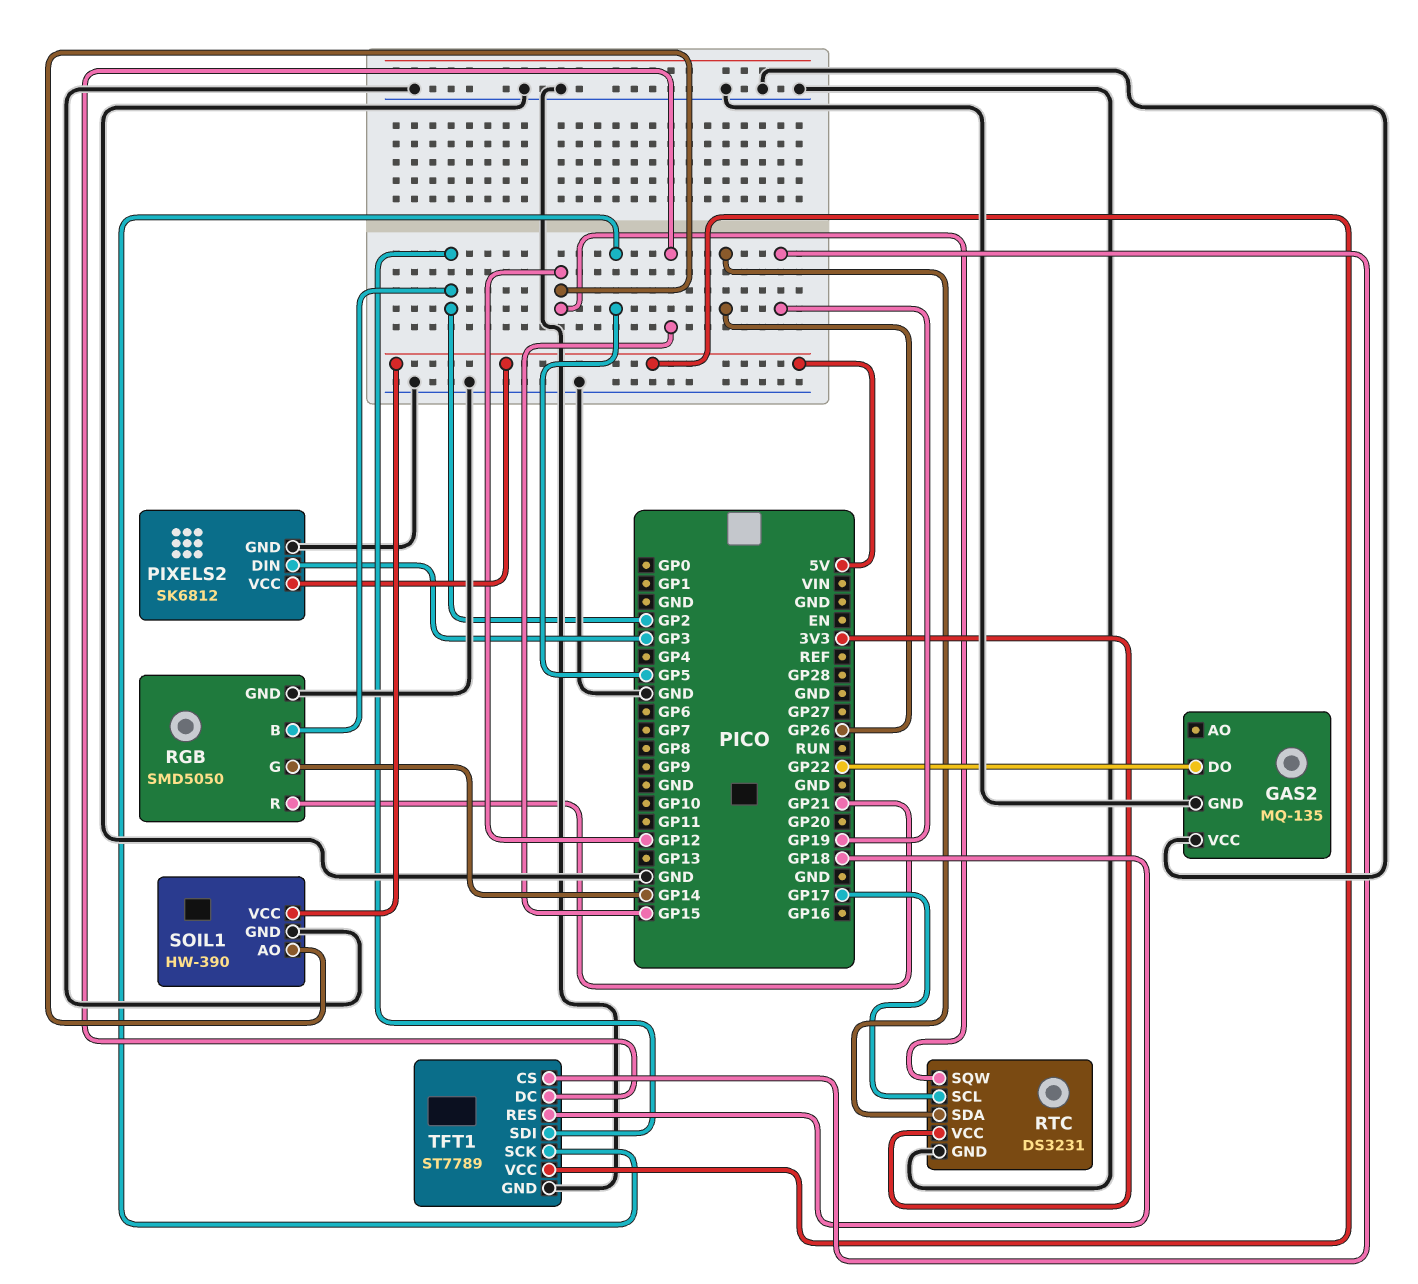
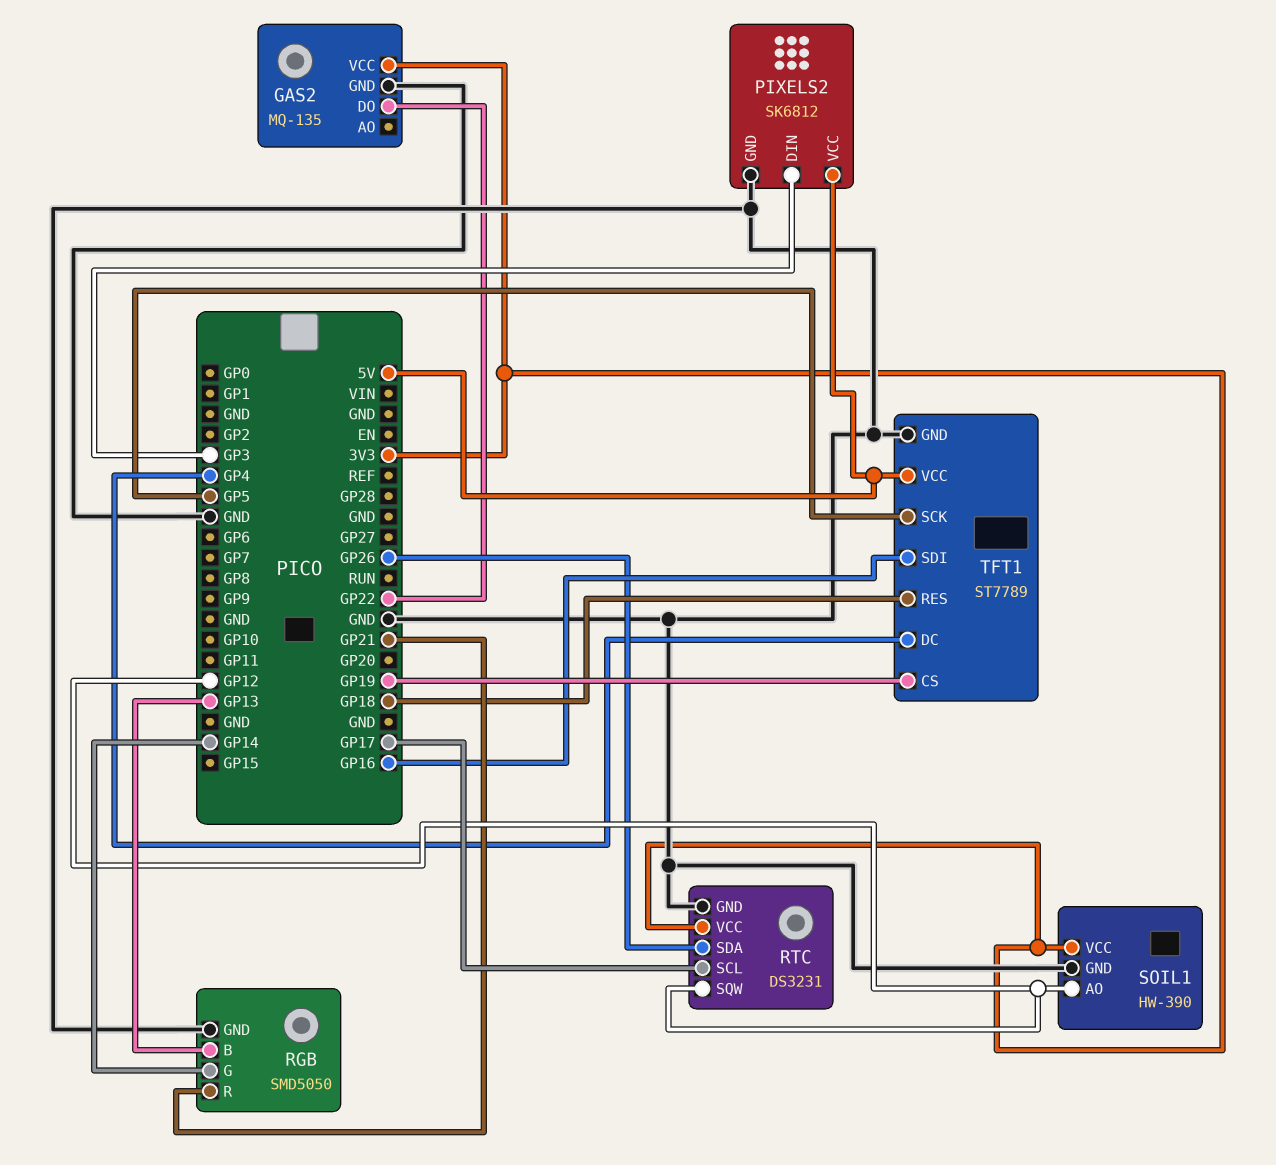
GAS2 pin VCC: GND -> 3V3
RGB pin B: GP2 -> GP13
SOIL1 pin VCC: 5V -> 3V3
TFT1 pin DC: GP15 -> GP4
TFT1 pin SDI: GP2 -> GP16

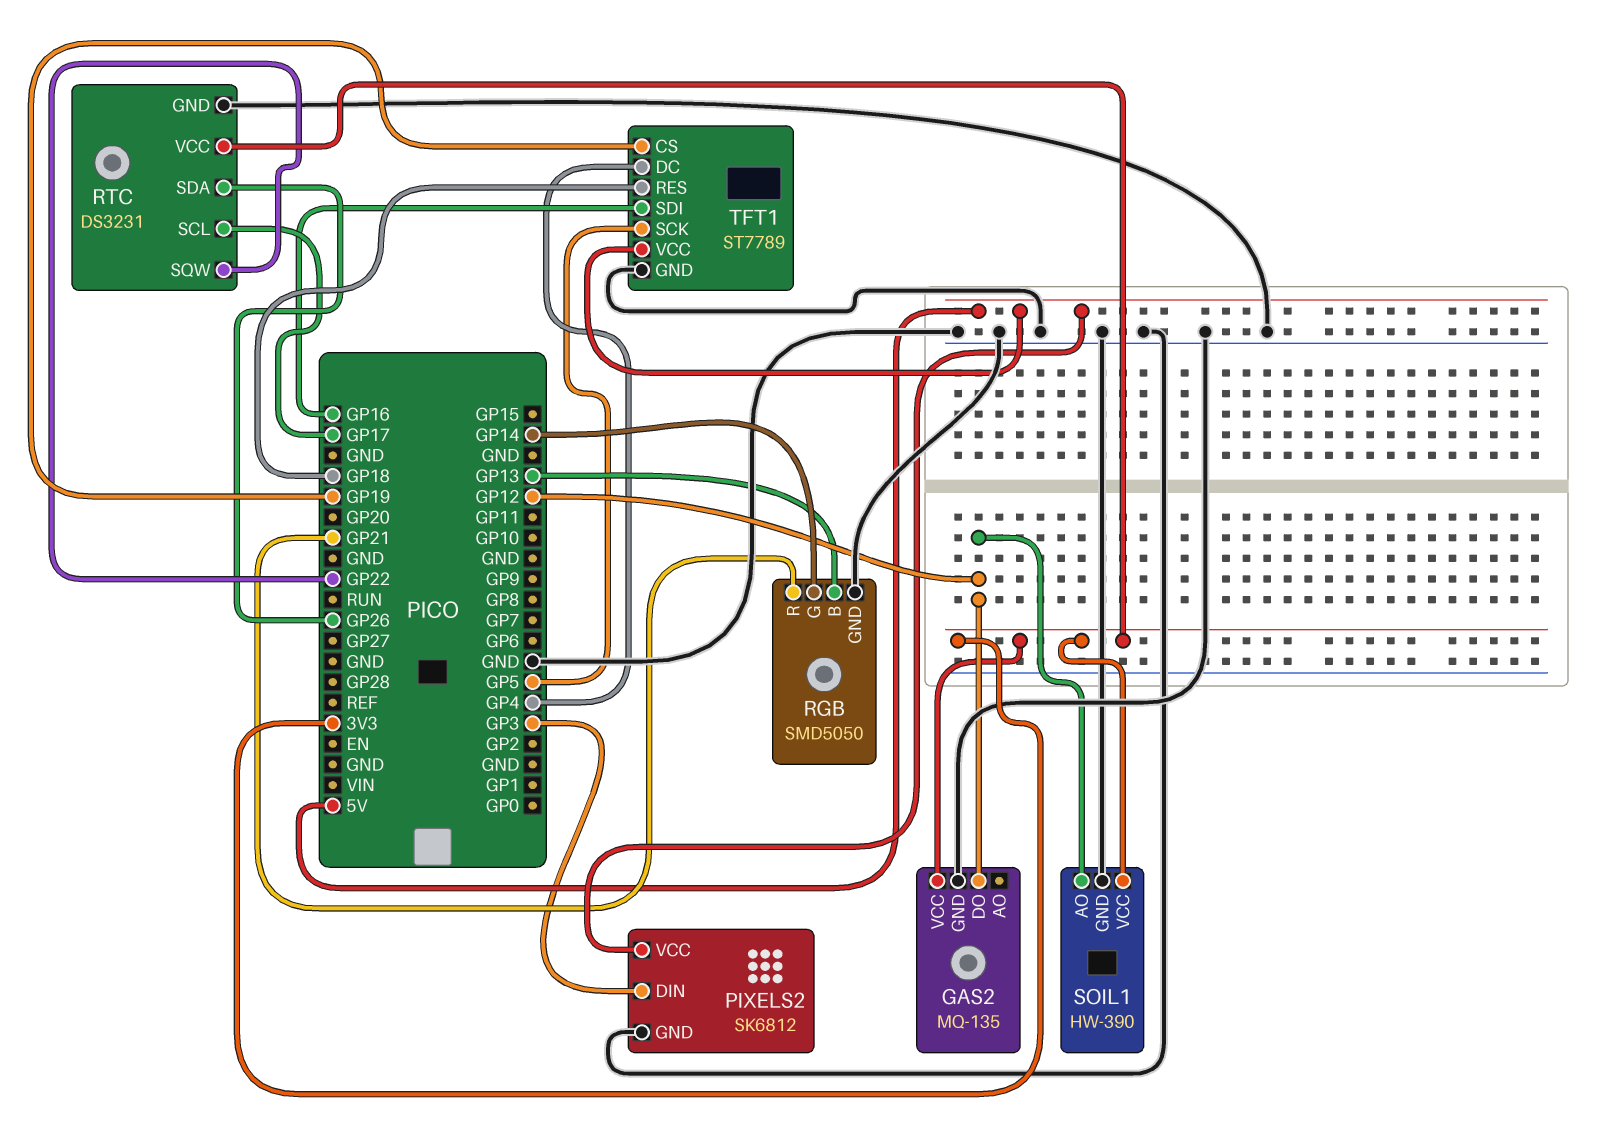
GAS2 pin DO: GP22 -> GP12
RTC pin SQW: GP12 -> GP22

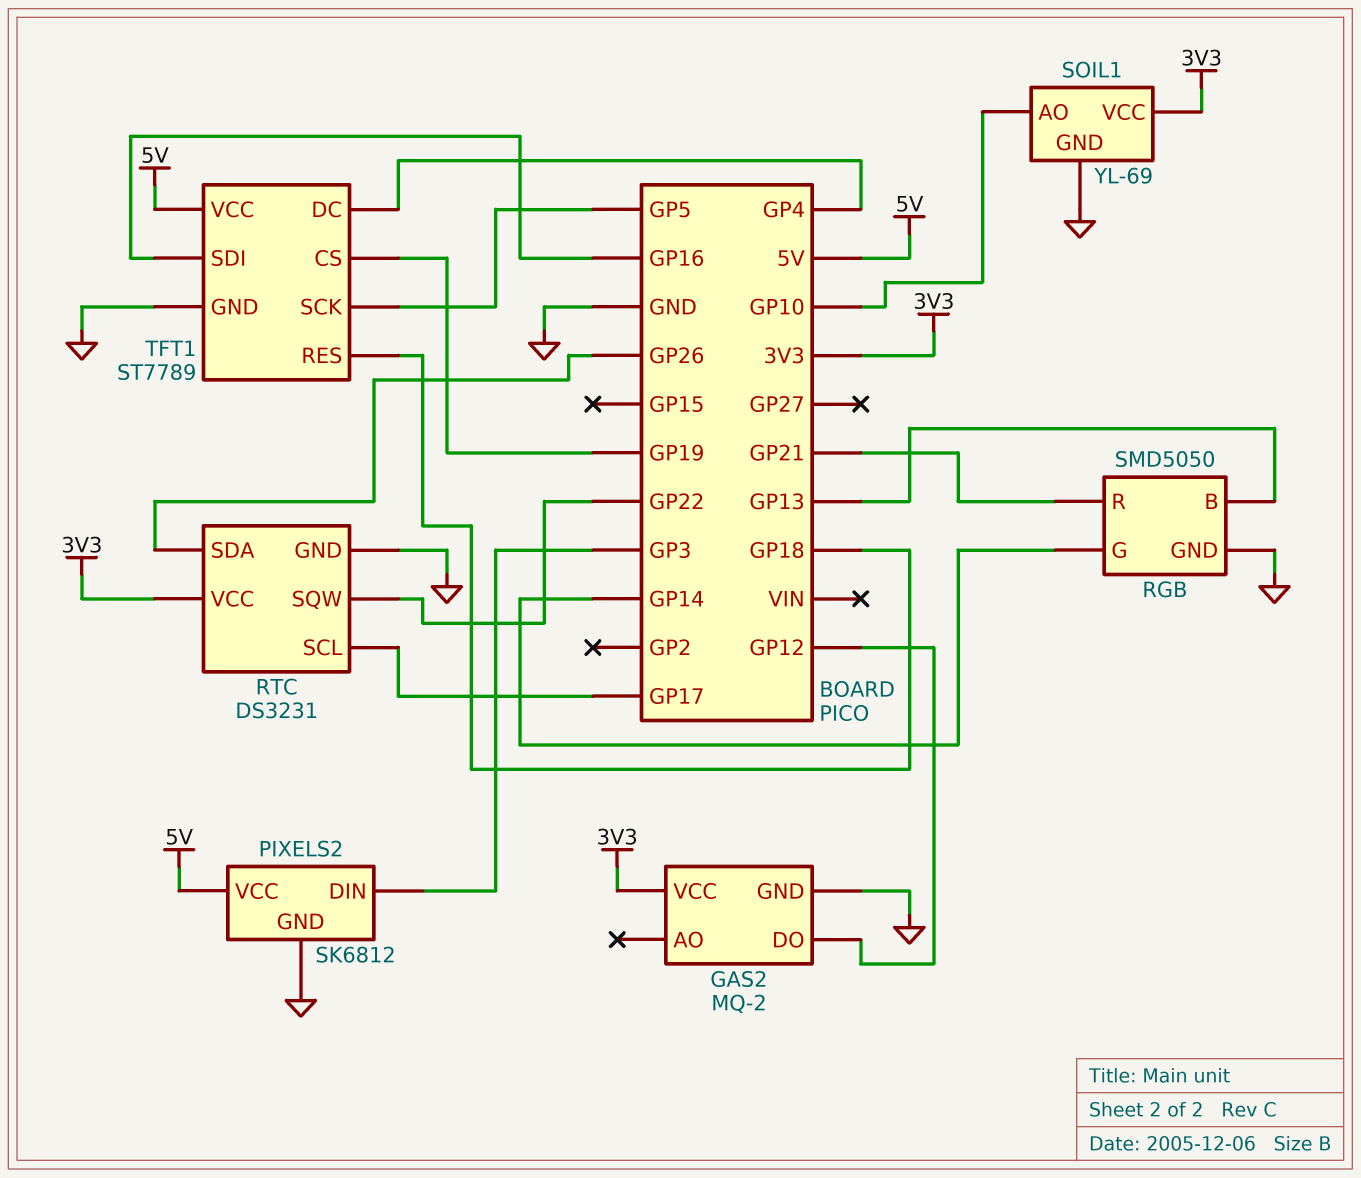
GAS2: MQ-135 -> MQ-2
SOIL1: HW-390 -> YL-69
SOIL1 pin AO: GP12 -> GP10

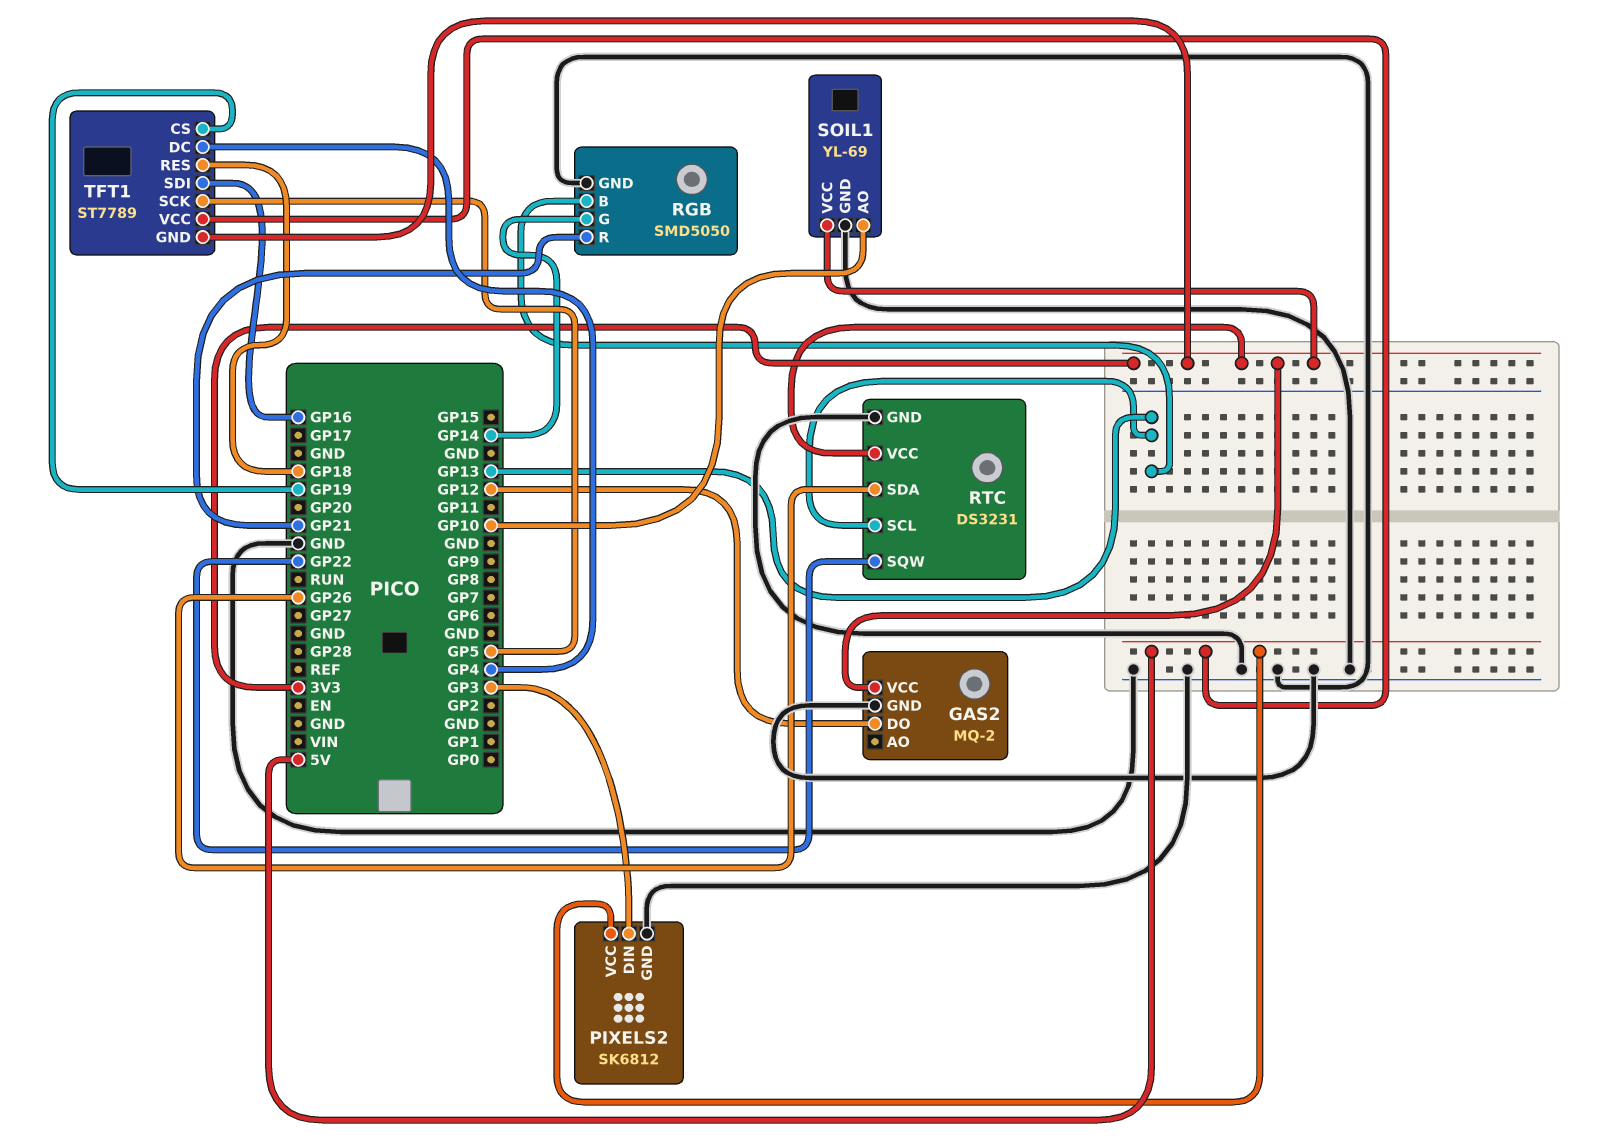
RTC pin SCL: GP17 -> GP13
TFT1 pin GND: GND -> 3V3

